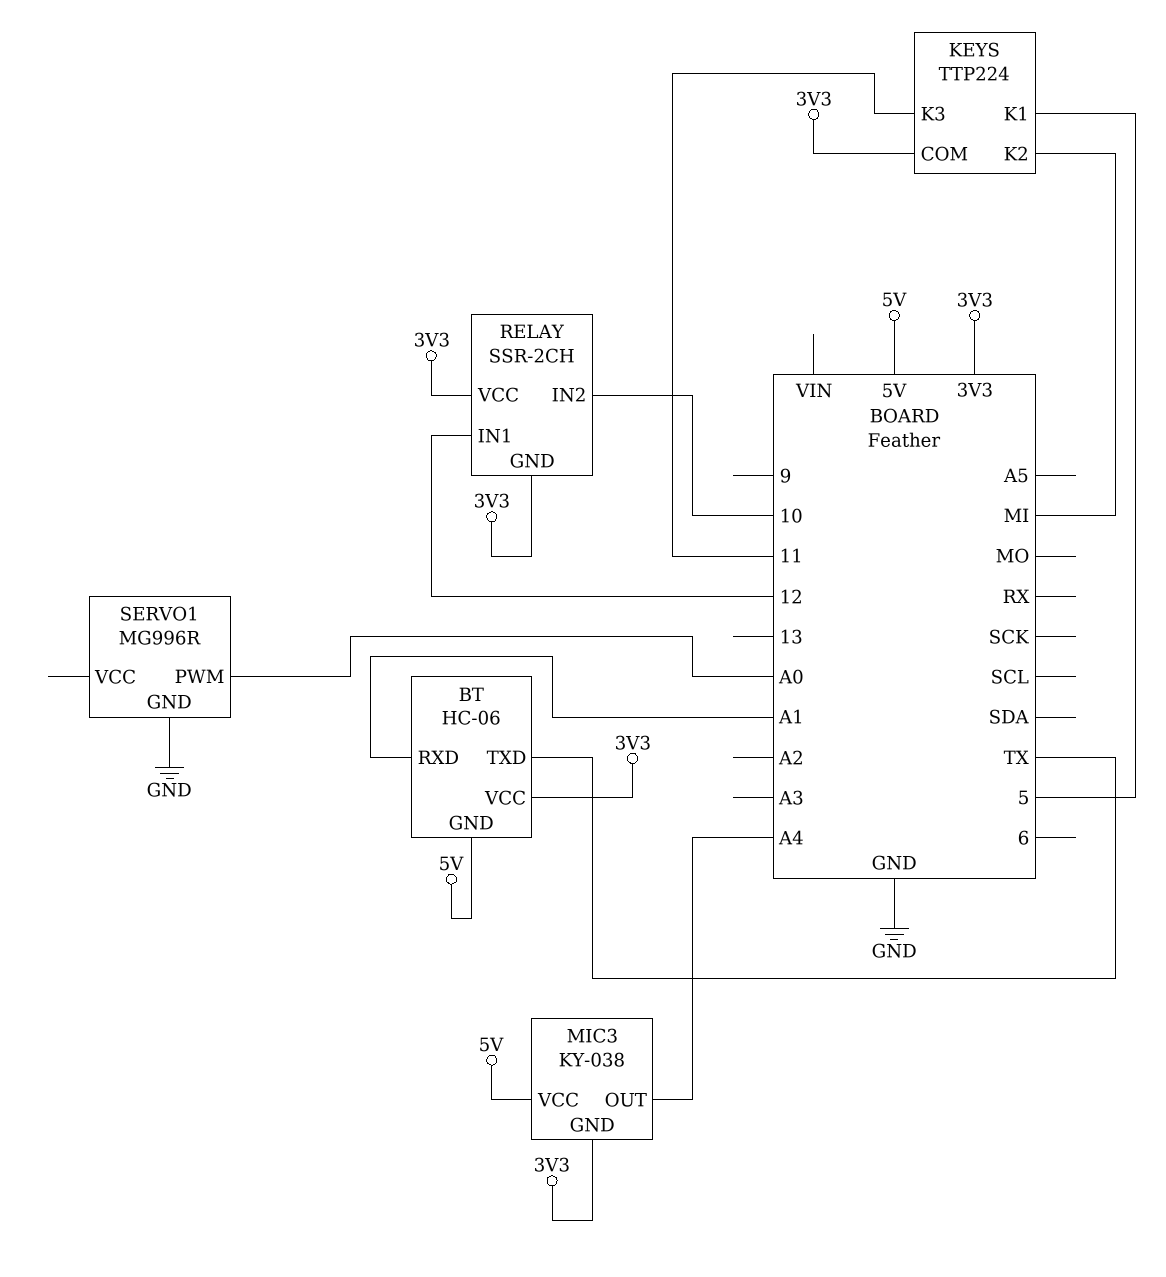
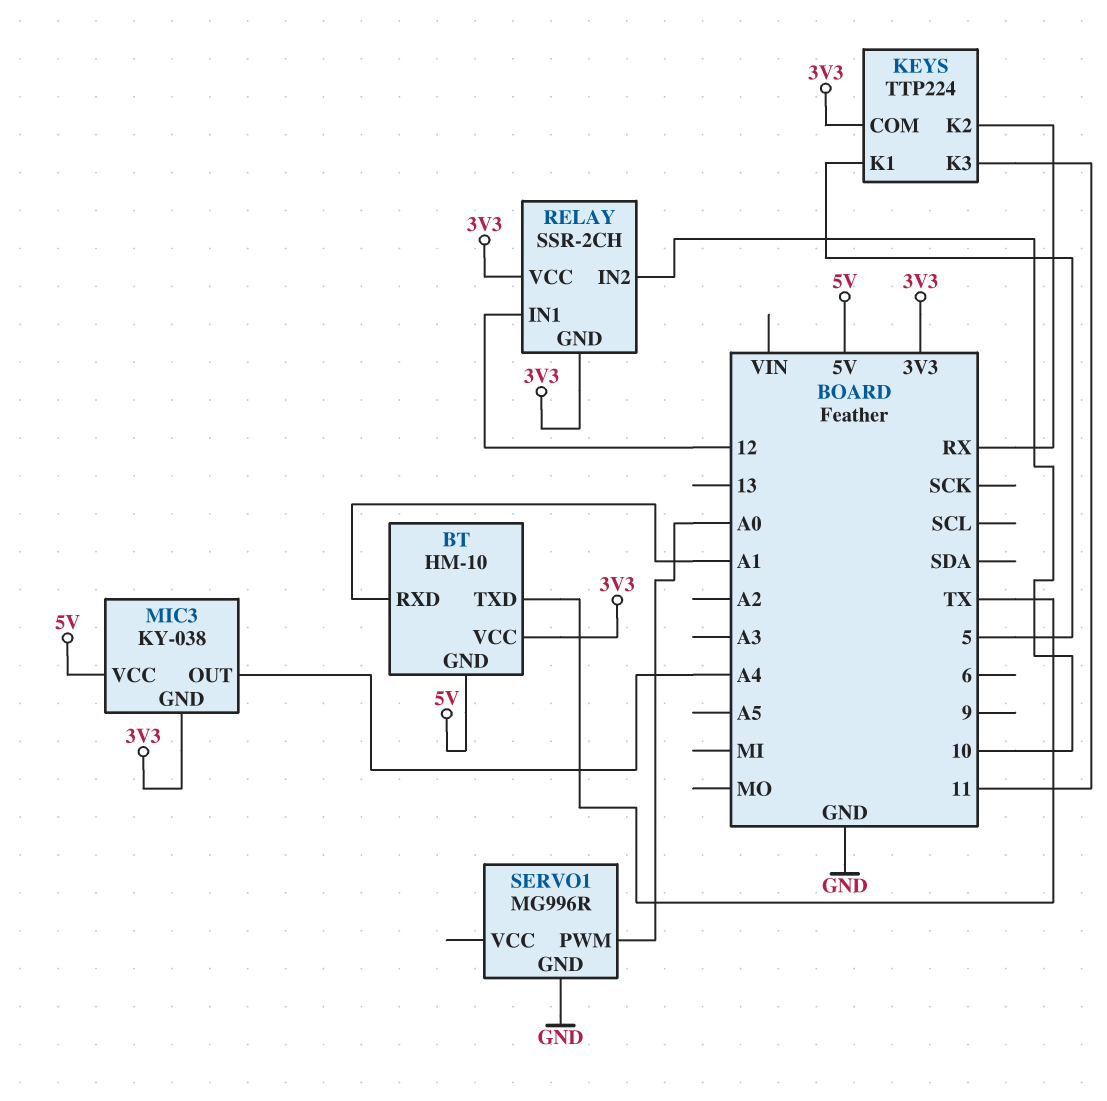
BT: HC-06 -> HM-10
KEYS pin K2: MI -> RX

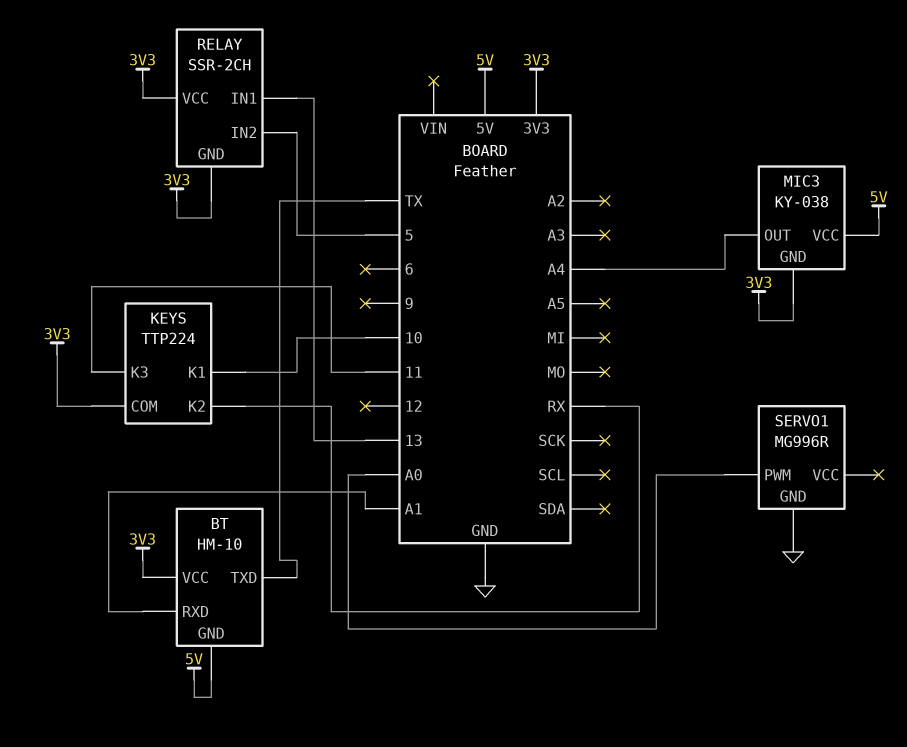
KEYS pin K1: 5 -> 10
RELAY pin IN1: 12 -> 13
RELAY pin IN2: 10 -> 5

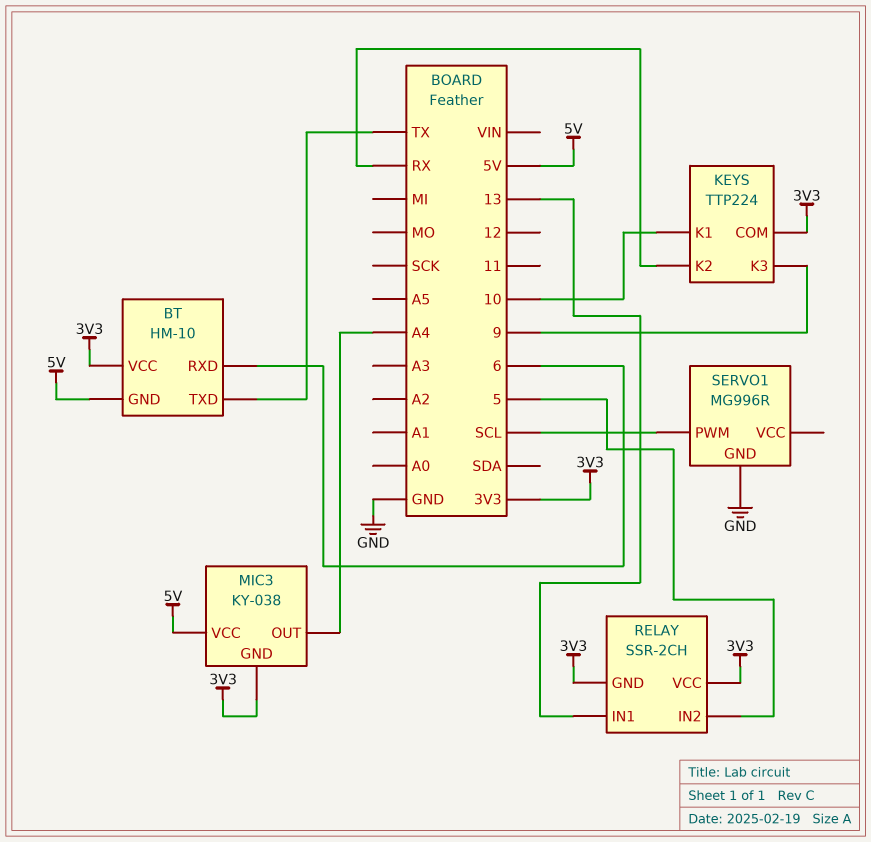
BT pin RXD: A1 -> 6
KEYS pin K3: 11 -> 9
SERVO1 pin PWM: A0 -> SCL

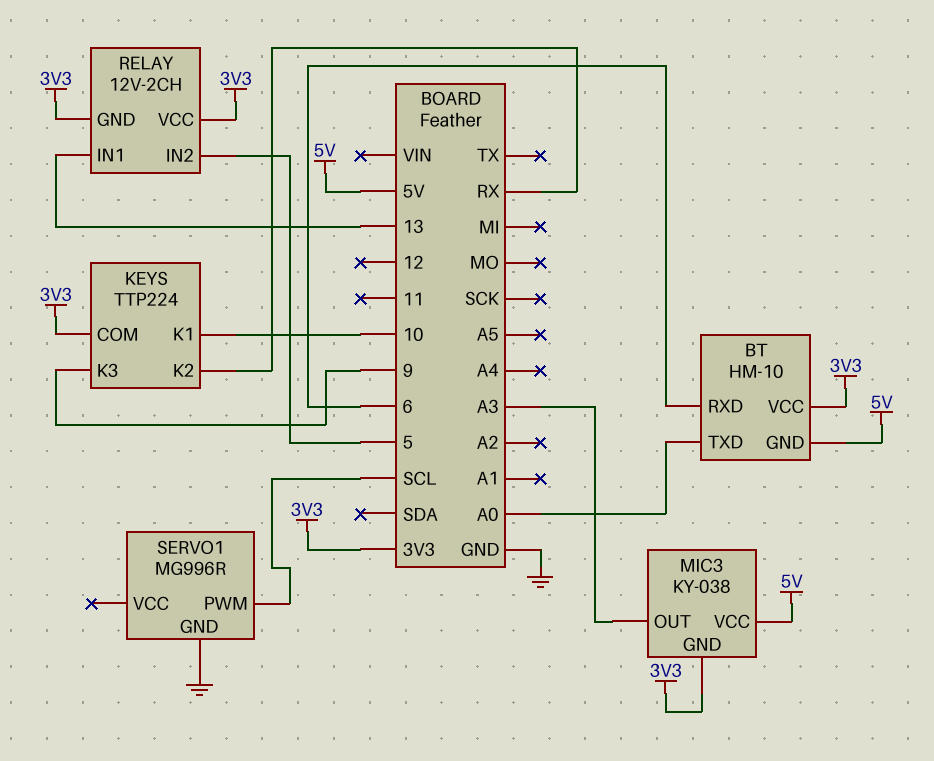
BT pin TXD: TX -> A0
MIC3 pin OUT: A4 -> A3
RELAY: SSR-2CH -> 12V-2CH

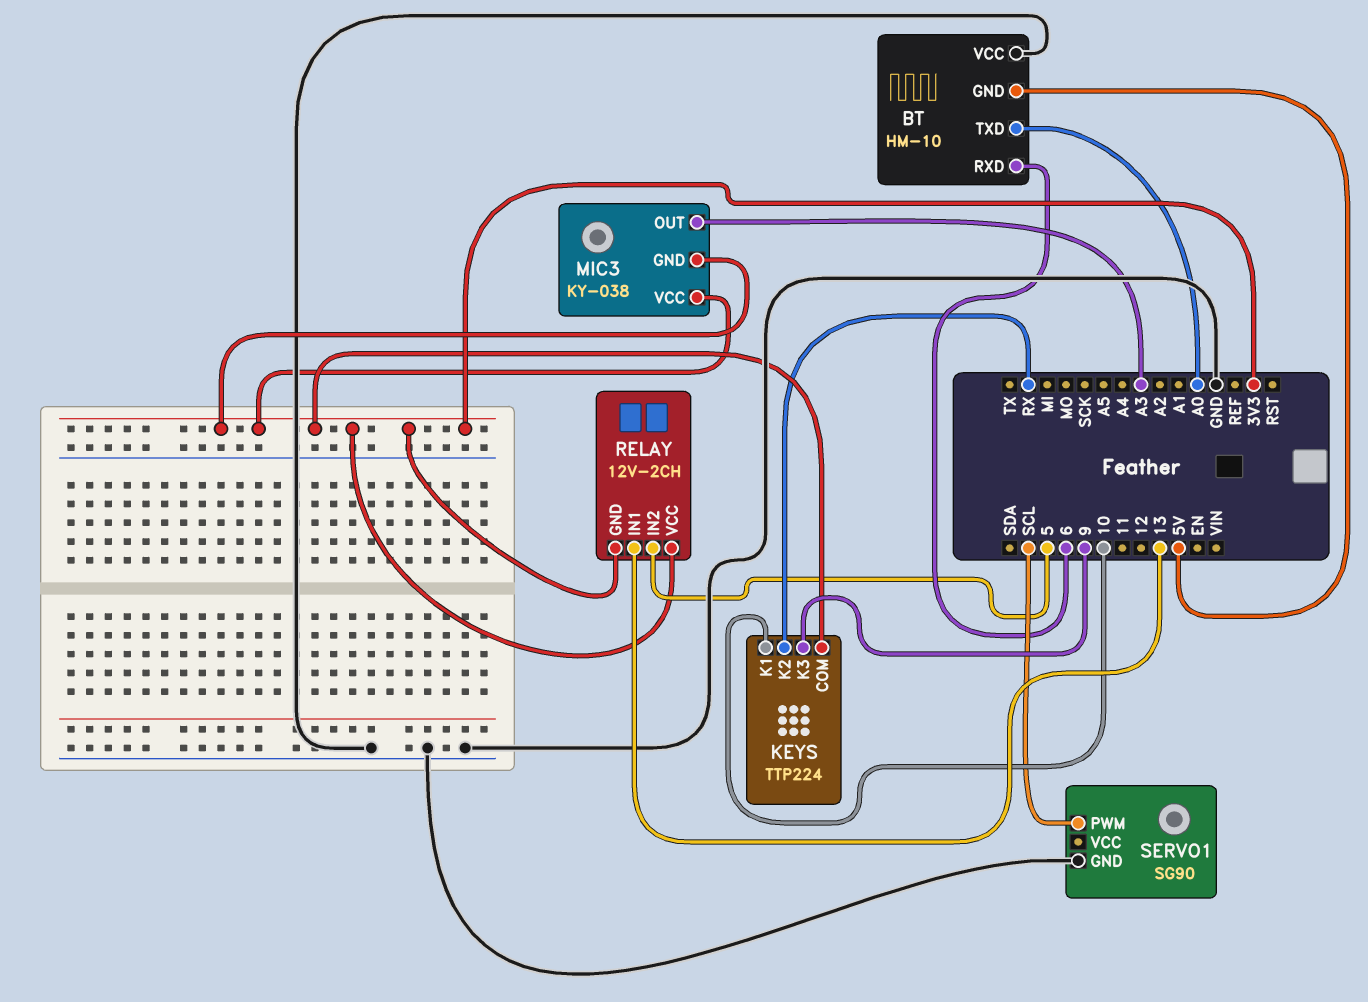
BT pin VCC: 3V3 -> GND
MIC3 pin VCC: 5V -> 3V3
SERVO1: MG996R -> SG90

